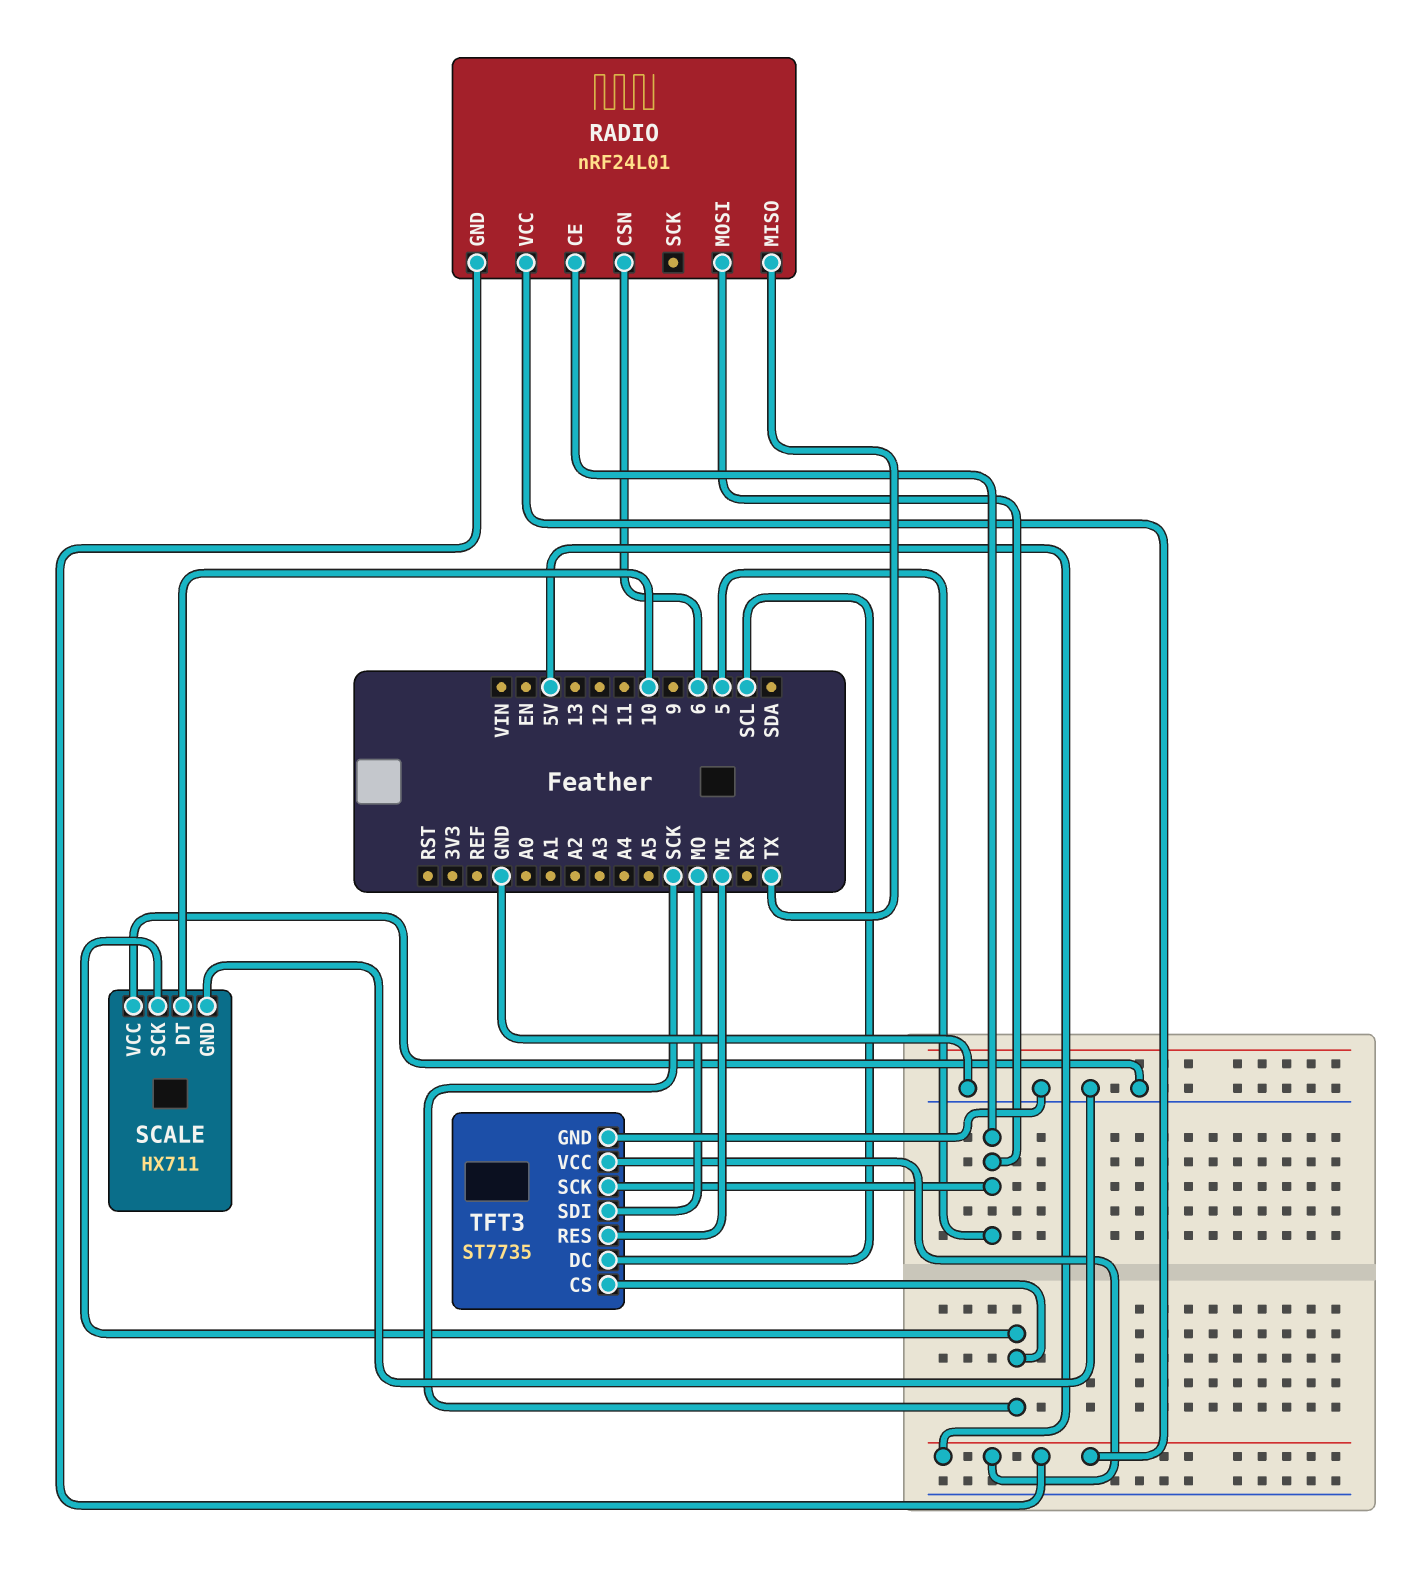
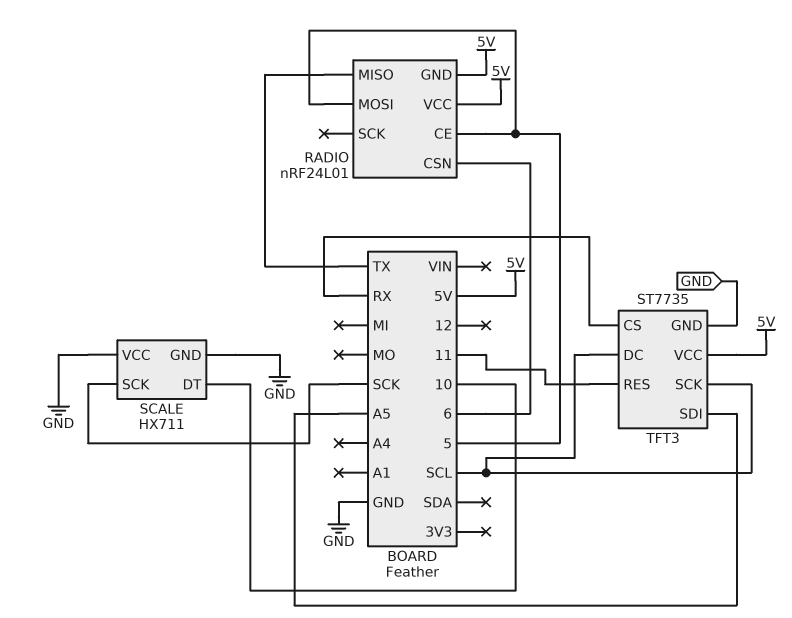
TFT3 pin CS: SCK -> RX
TFT3 pin RES: MI -> 11
TFT3 pin SCK: 5 -> SCL
TFT3 pin SDI: MO -> A5

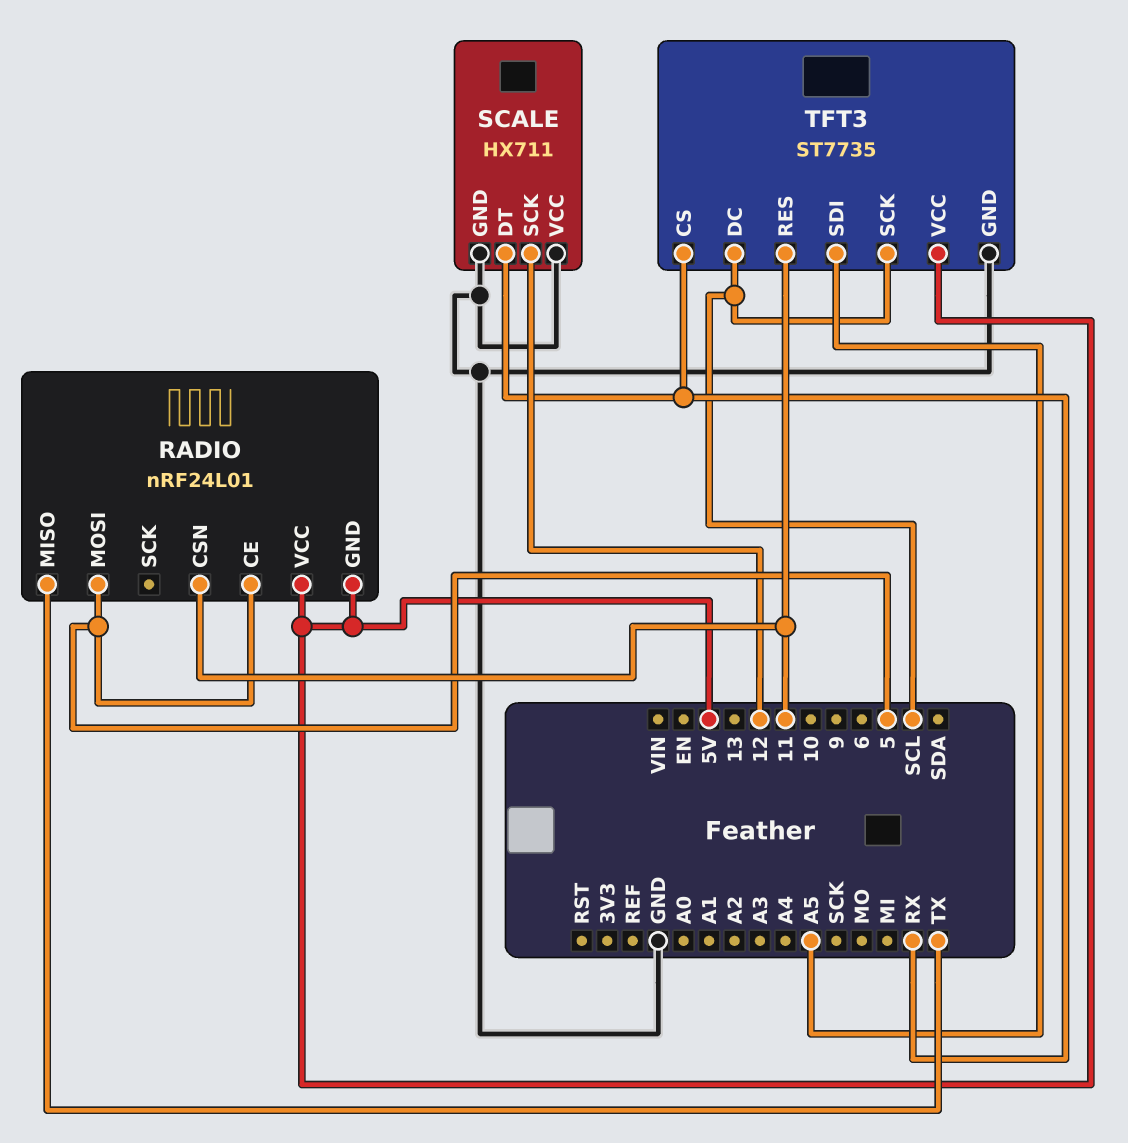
RADIO pin CSN: 6 -> 11
SCALE pin DT: 10 -> RX
SCALE pin SCK: SCK -> 12

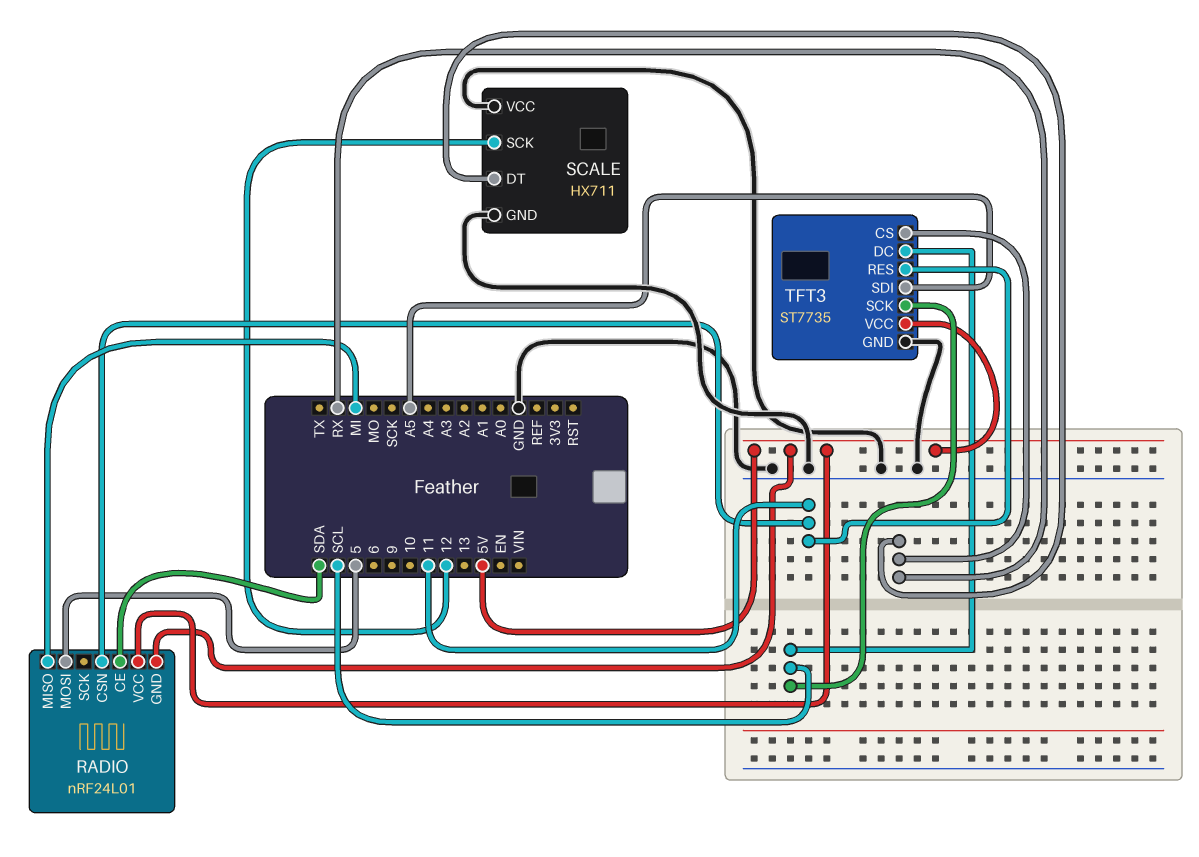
RADIO pin CE: 5 -> SDA
RADIO pin MISO: TX -> MI

